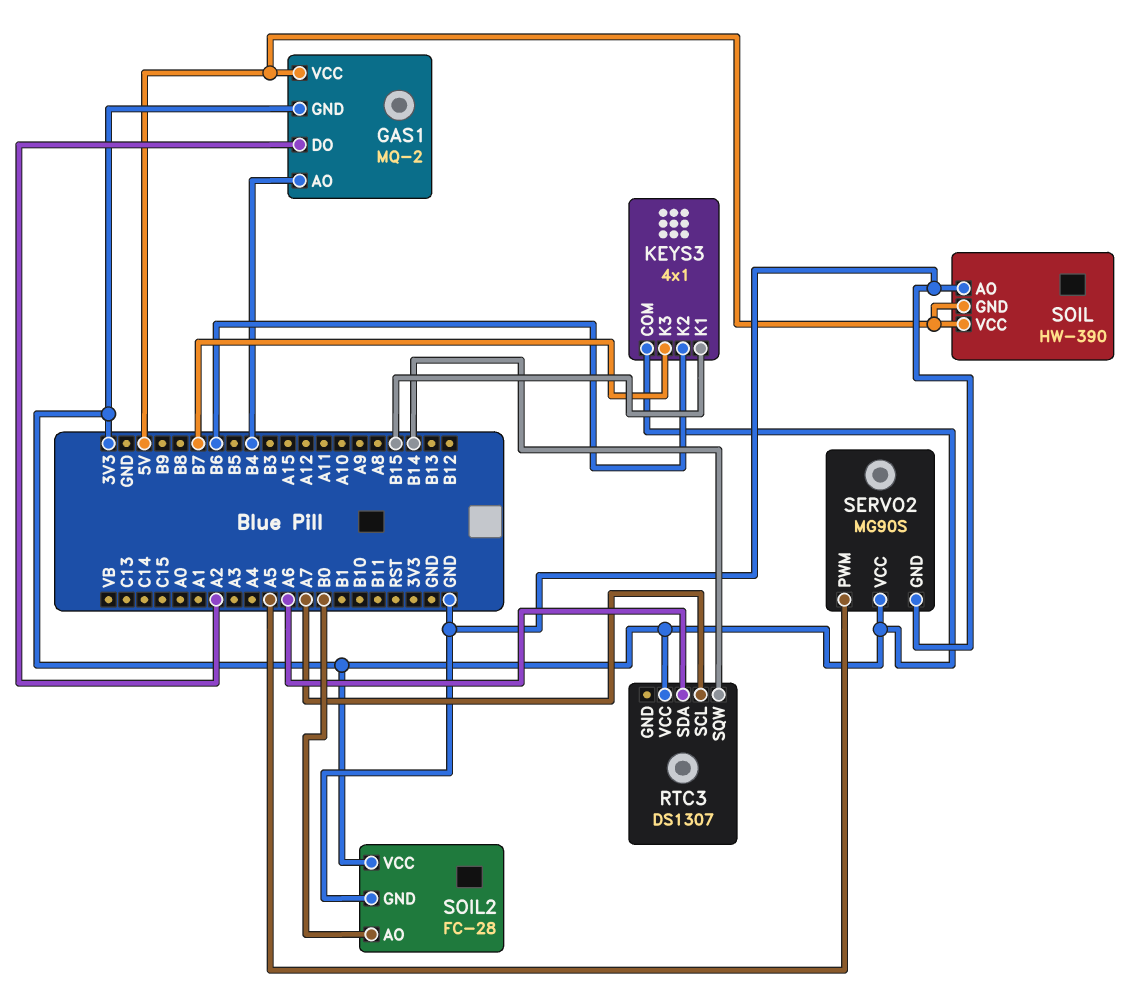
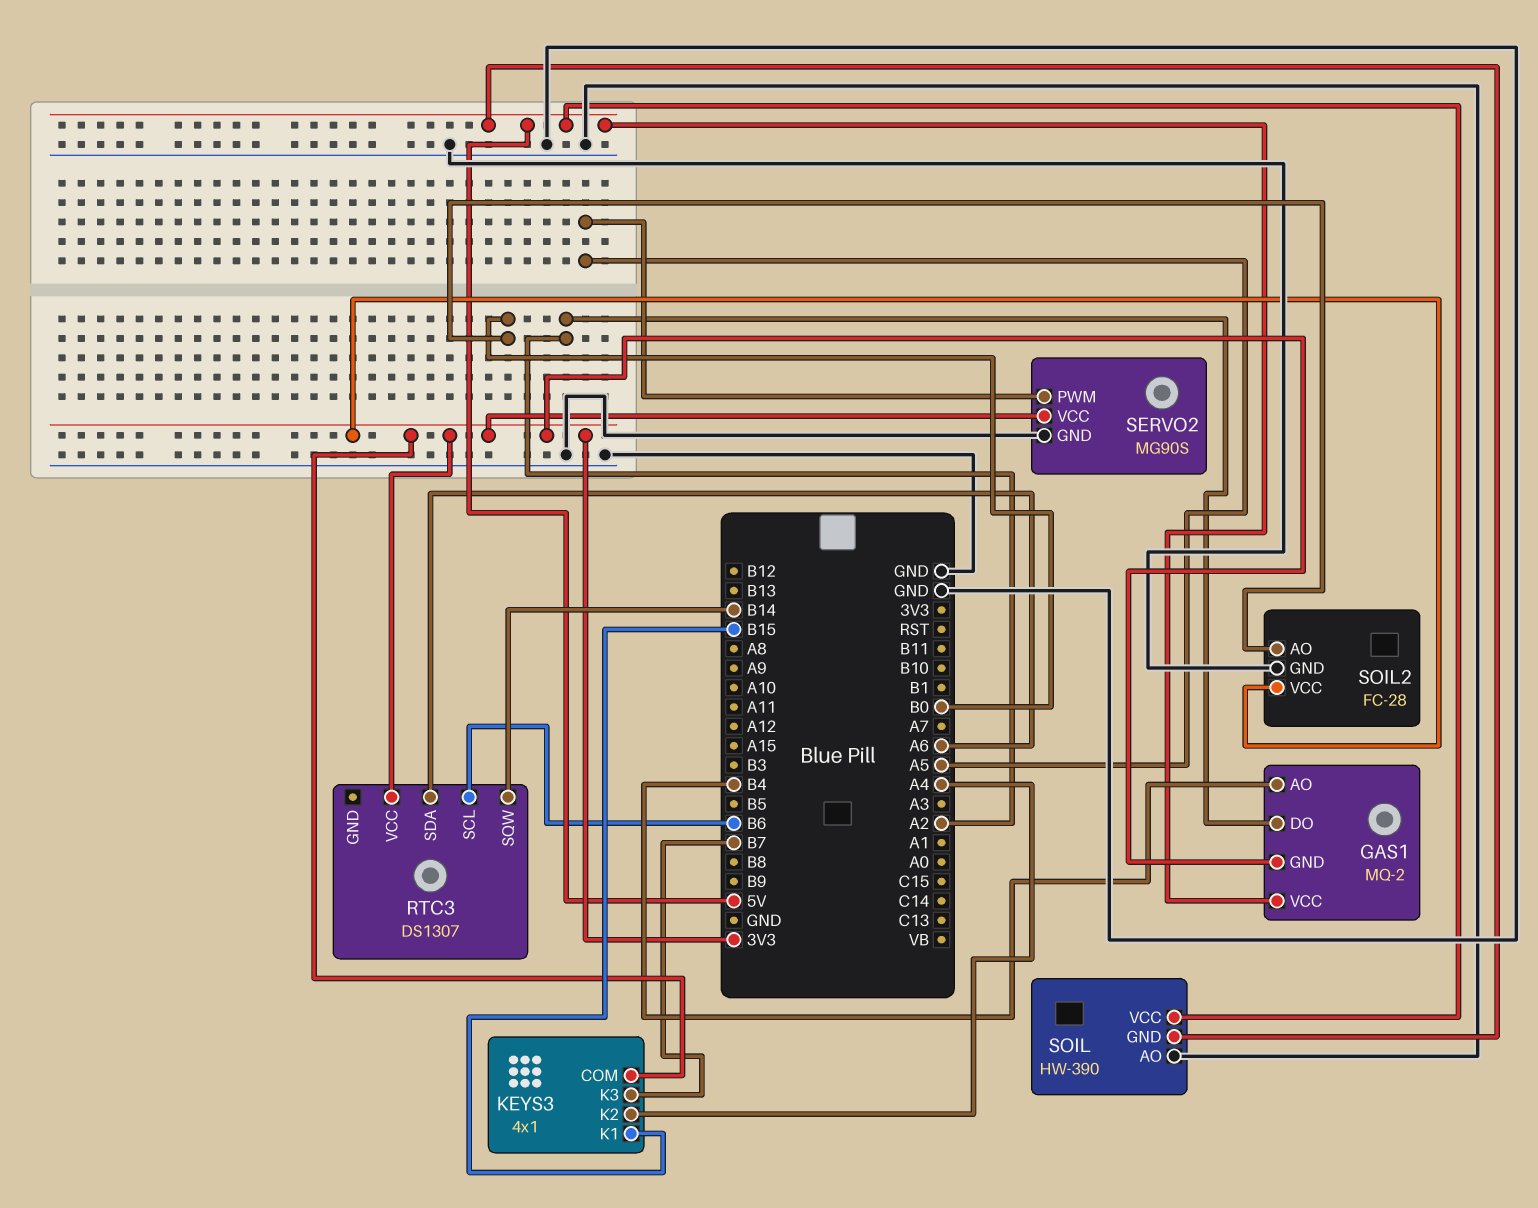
KEYS3 pin K2: B6 -> A4
RTC3 pin SCL: A7 -> B6

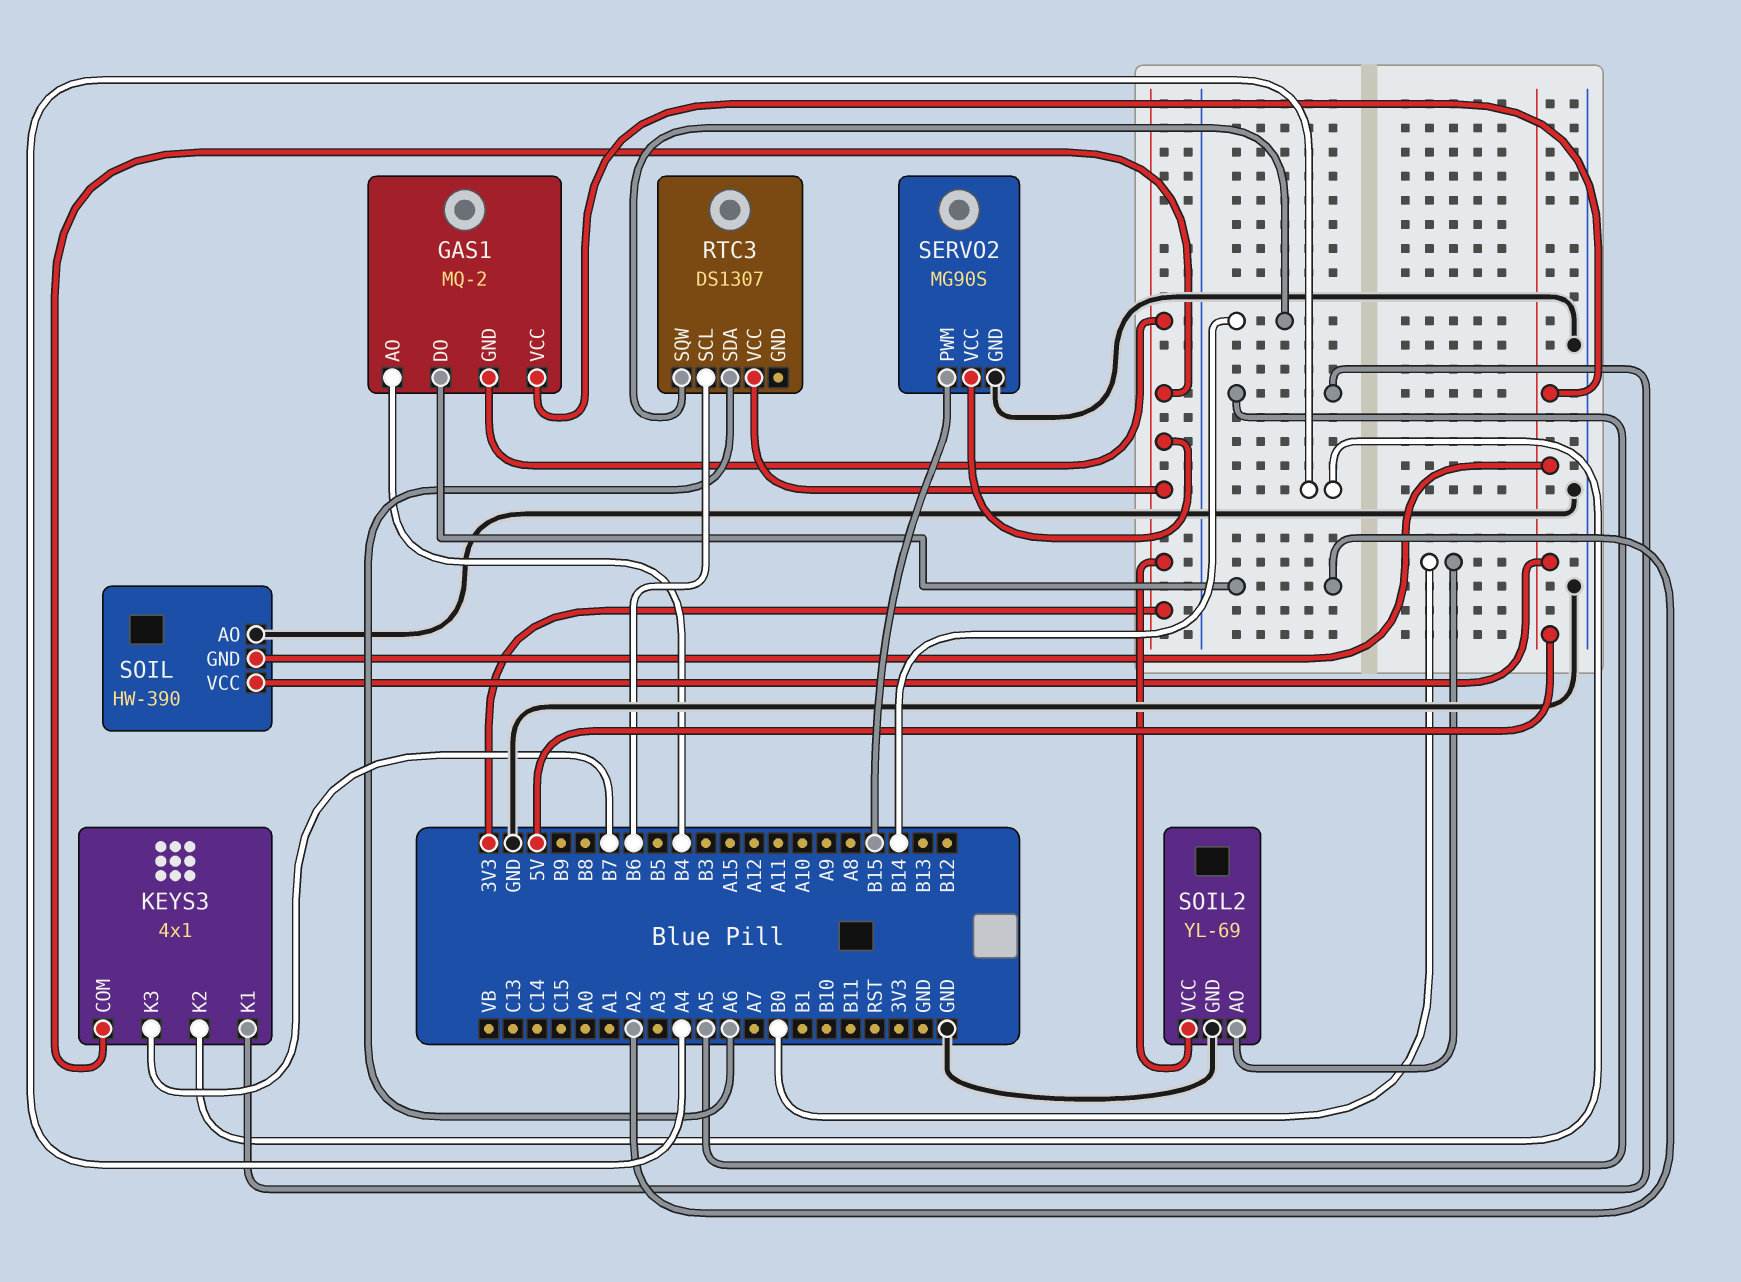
KEYS3 pin K1: B15 -> A5
SERVO2 pin PWM: A5 -> B15
SOIL2: FC-28 -> YL-69

